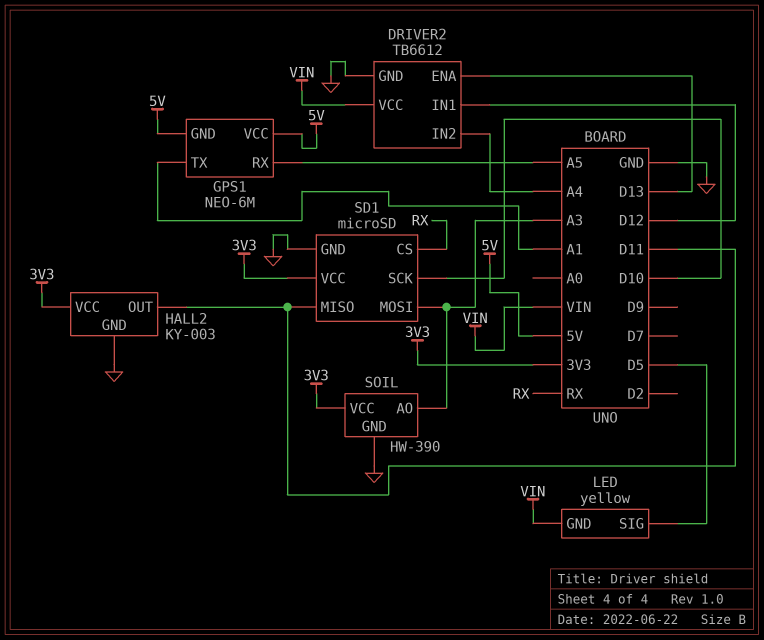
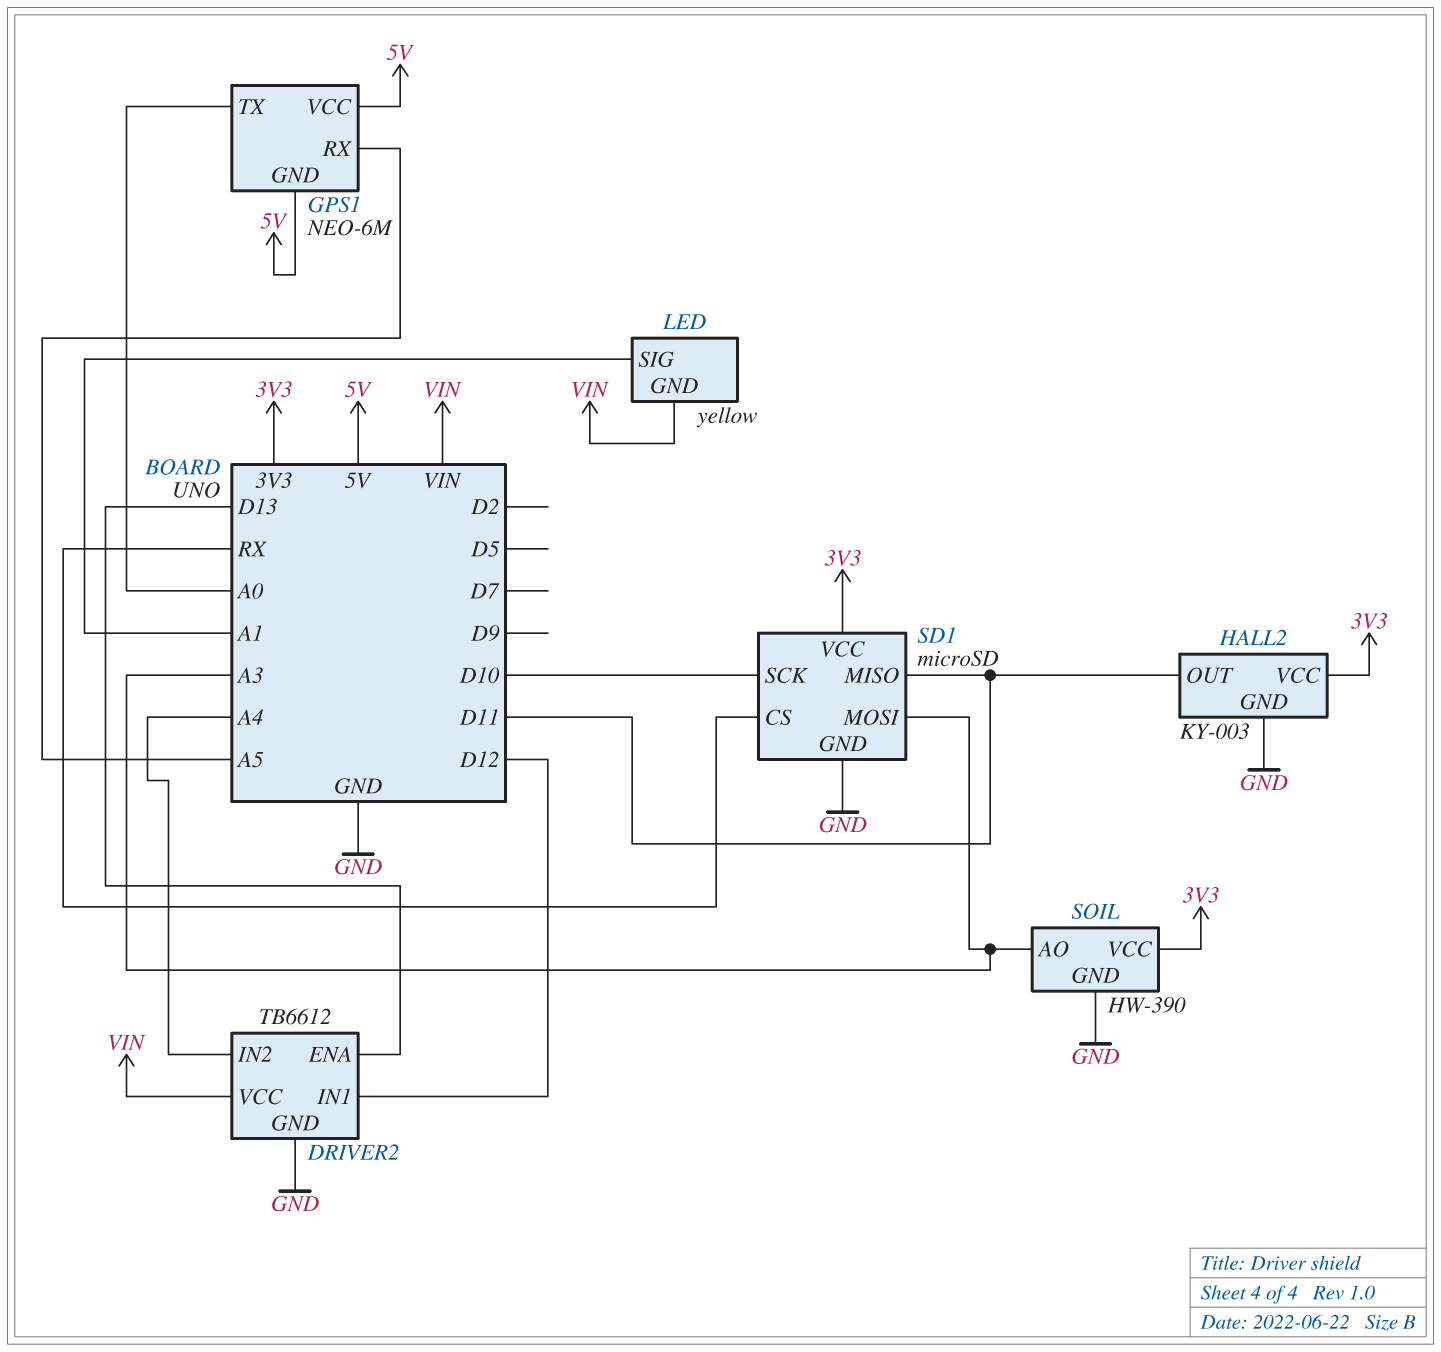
GPS1 pin TX: A1 -> A0
LED pin SIG: D5 -> A1

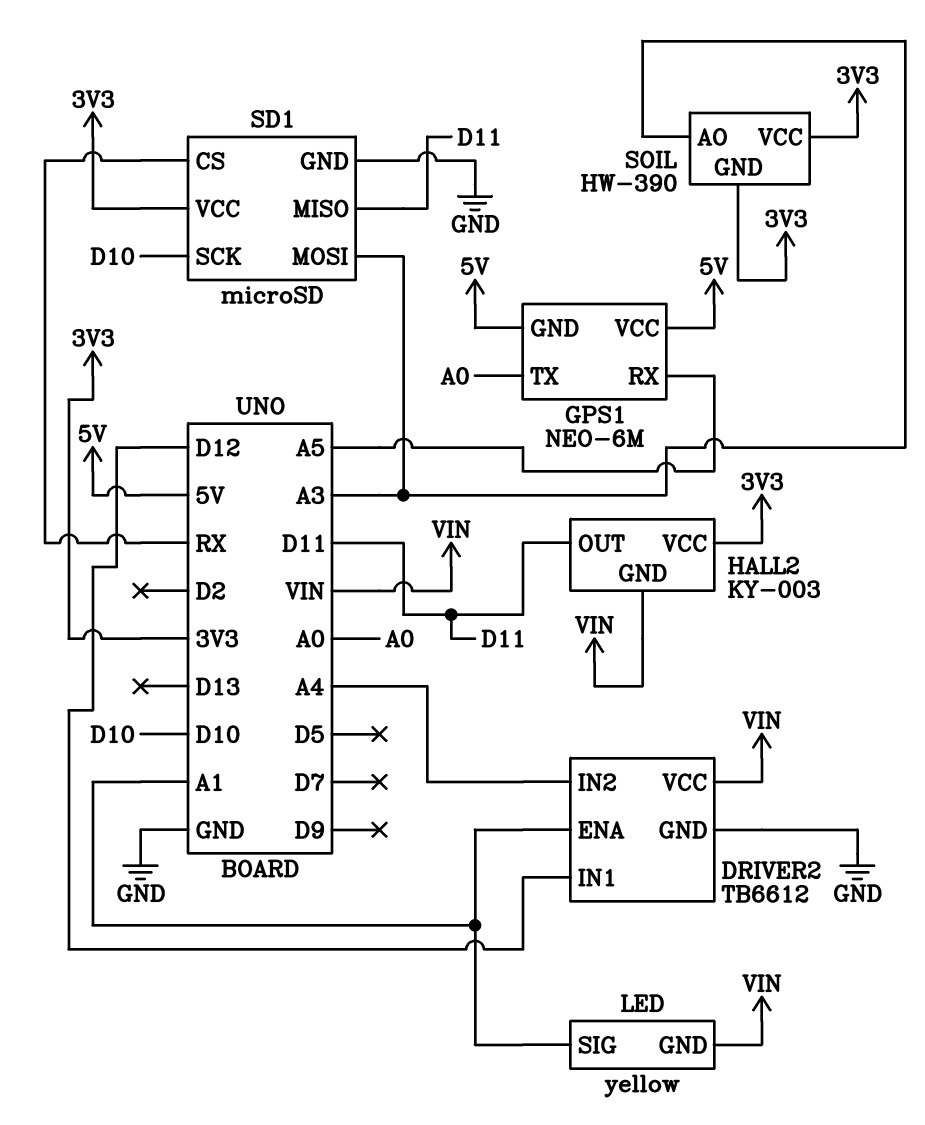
DRIVER2 pin ENA: D13 -> A1
HALL2 pin GND: GND -> VIN
SOIL pin GND: GND -> 3V3

